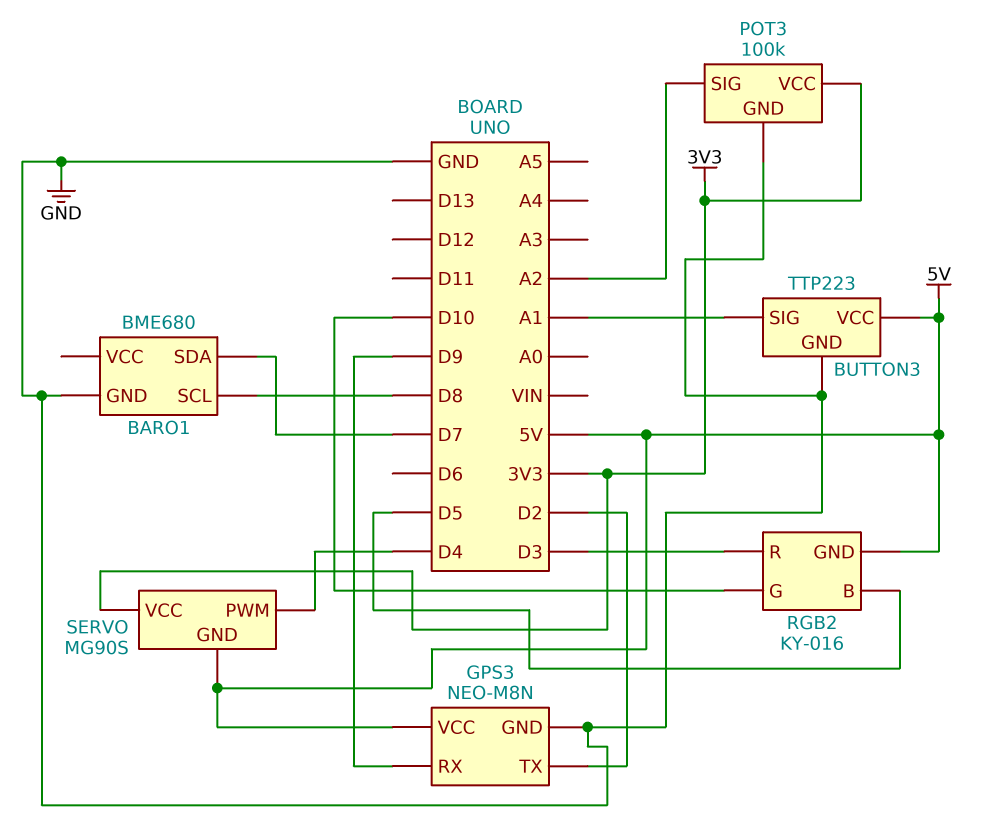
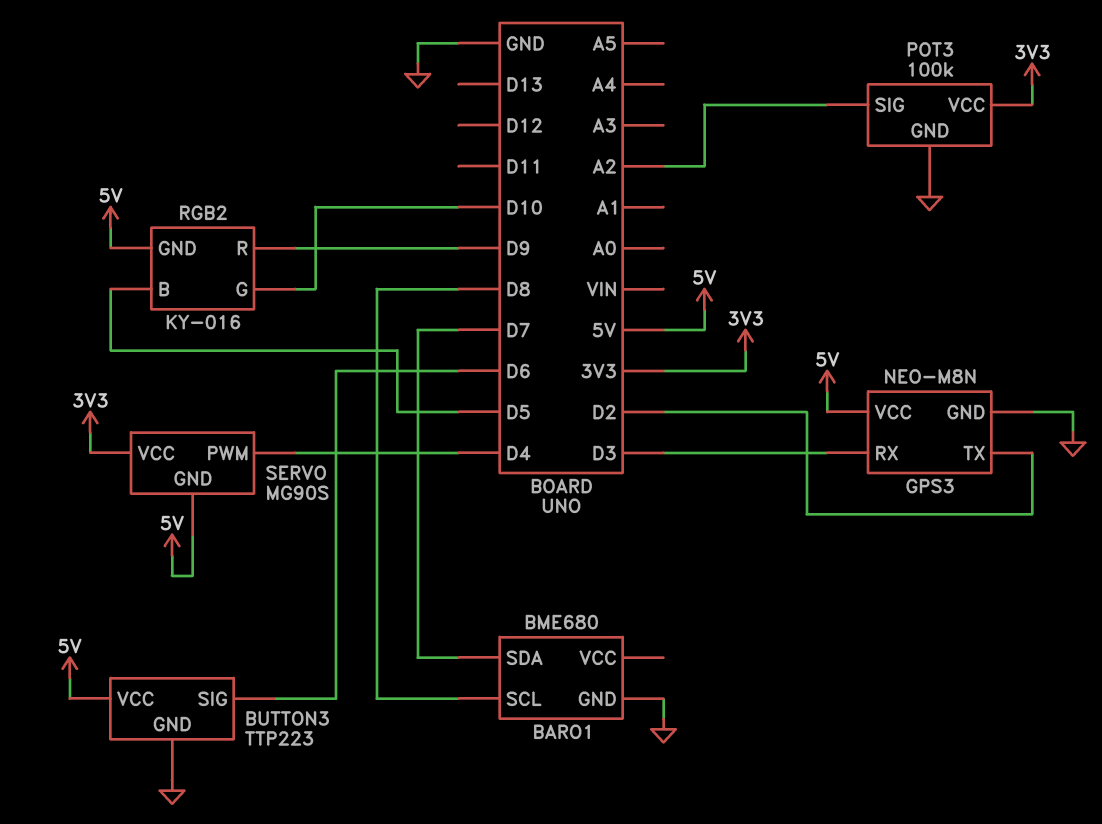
BUTTON3 pin SIG: A1 -> D6
GPS3 pin RX: D9 -> D3
RGB2 pin R: D3 -> D9

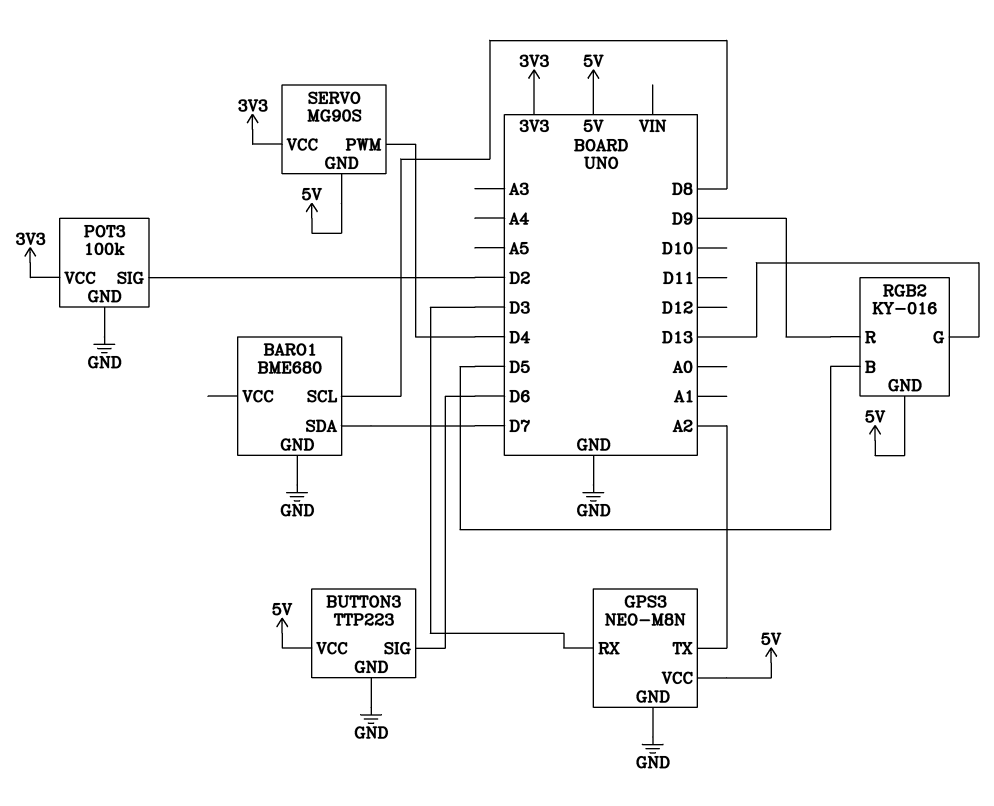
GPS3 pin TX: D2 -> A2
POT3 pin SIG: A2 -> D2
RGB2 pin G: D10 -> D13

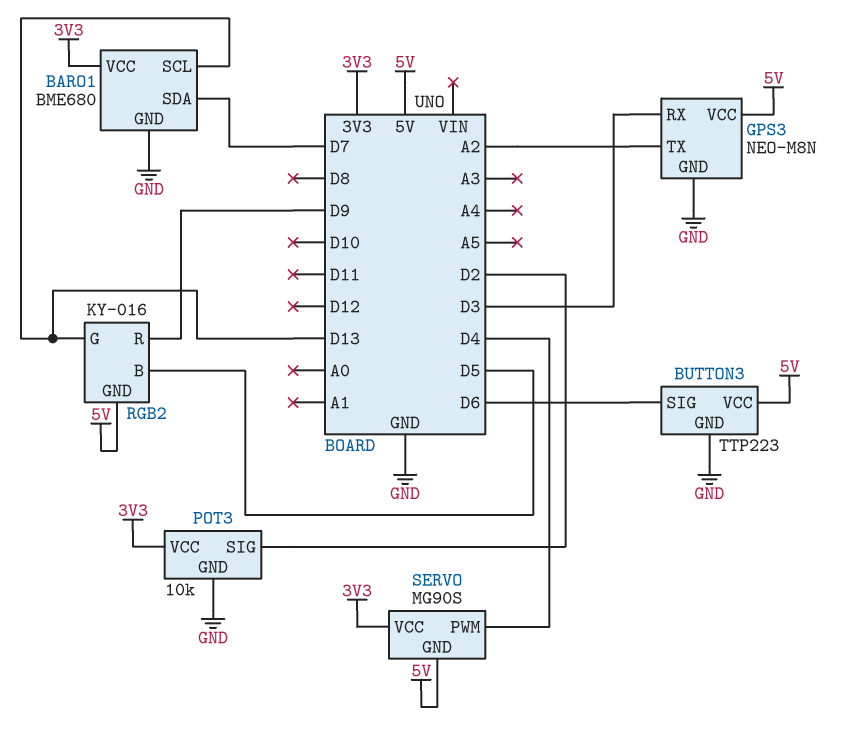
BARO1 pin SCL: D8 -> D13
BARO1 pin VCC: none -> 3V3
POT3: 100k -> 10k

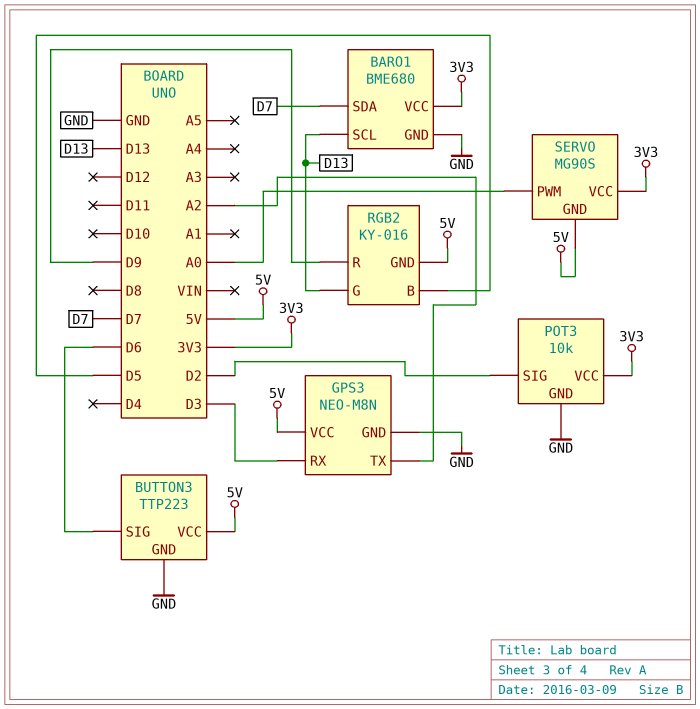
SERVO pin PWM: D4 -> A0

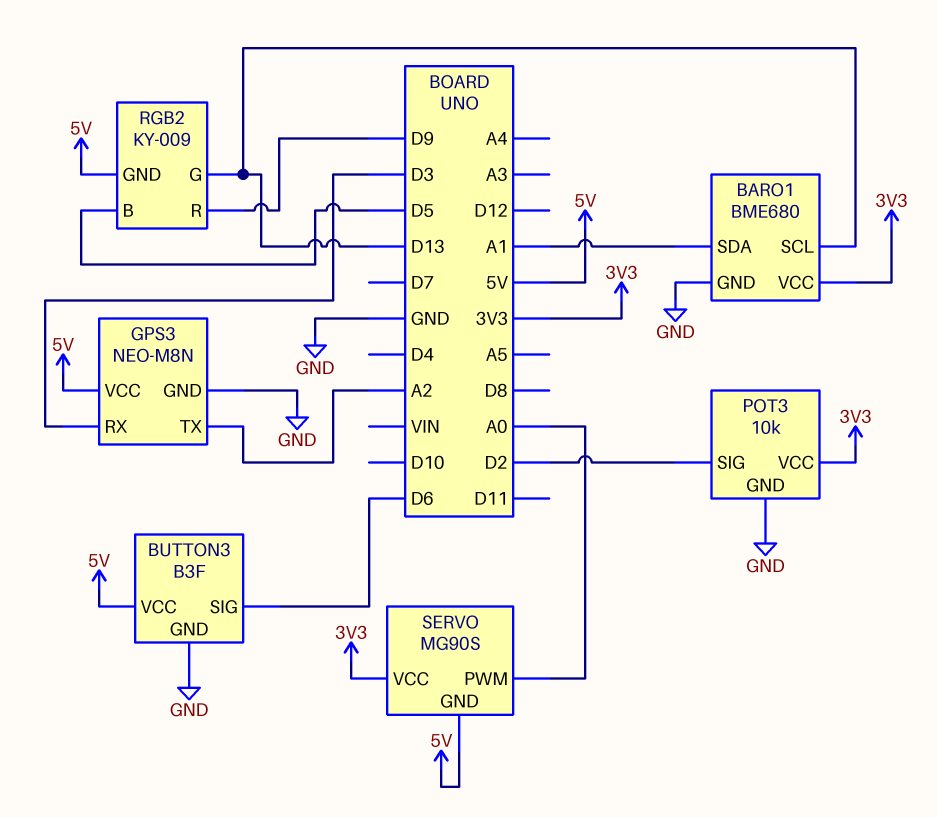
BARO1 pin SDA: D7 -> A1
BUTTON3: TTP223 -> B3F
RGB2: KY-016 -> KY-009

